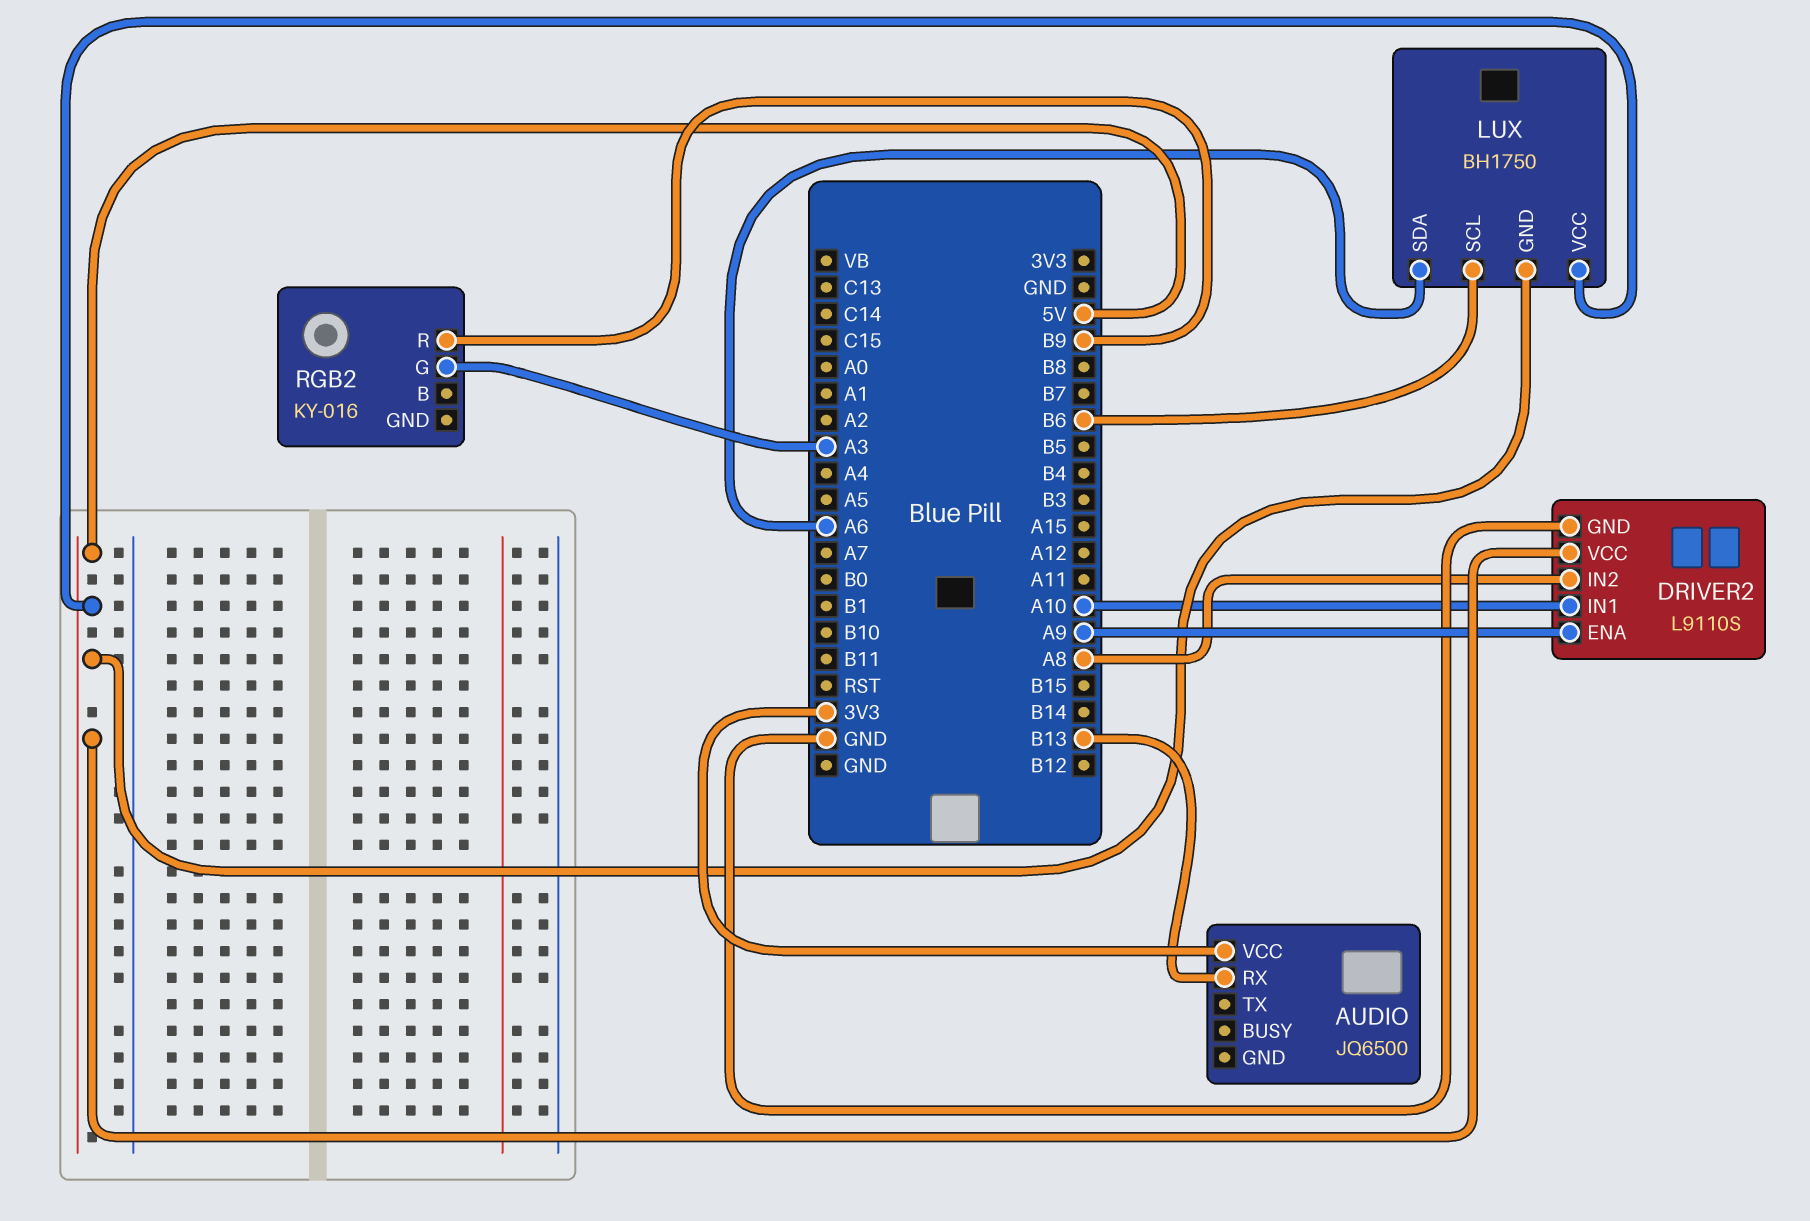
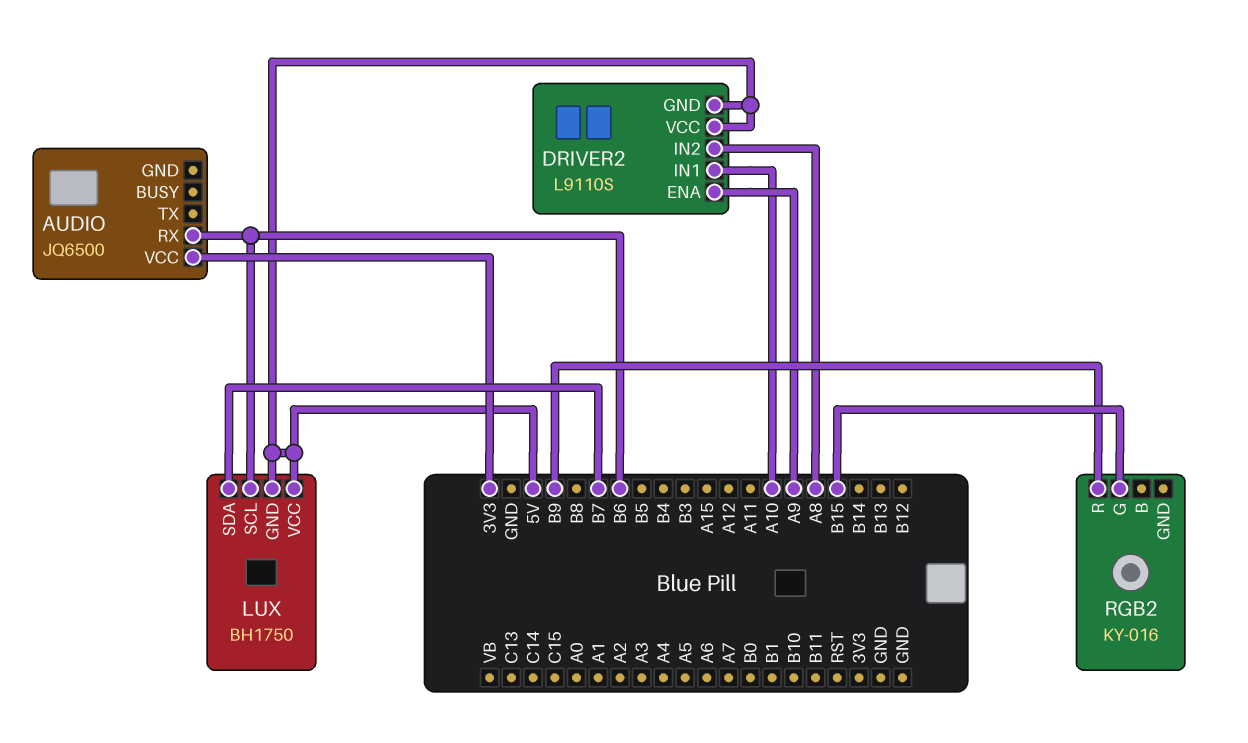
AUDIO pin RX: B13 -> B6
DRIVER2 pin GND: GND -> 5V
LUX pin SDA: A6 -> B7
RGB2 pin G: A3 -> B15

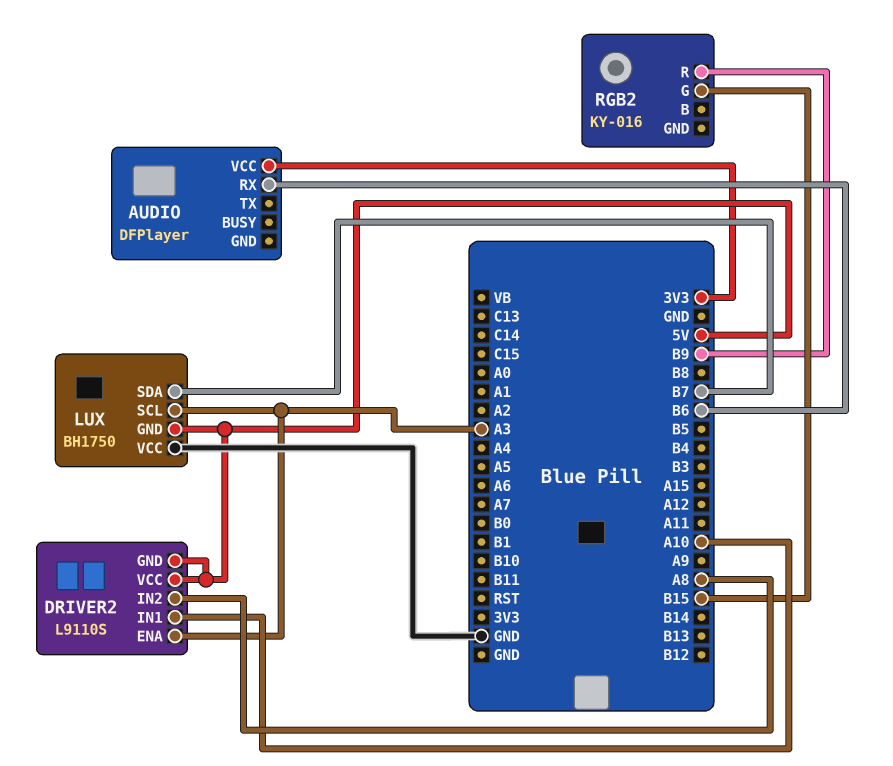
AUDIO: JQ6500 -> DFPlayer
DRIVER2 pin ENA: A9 -> A3
LUX pin SCL: B6 -> A3
LUX pin VCC: 5V -> GND

